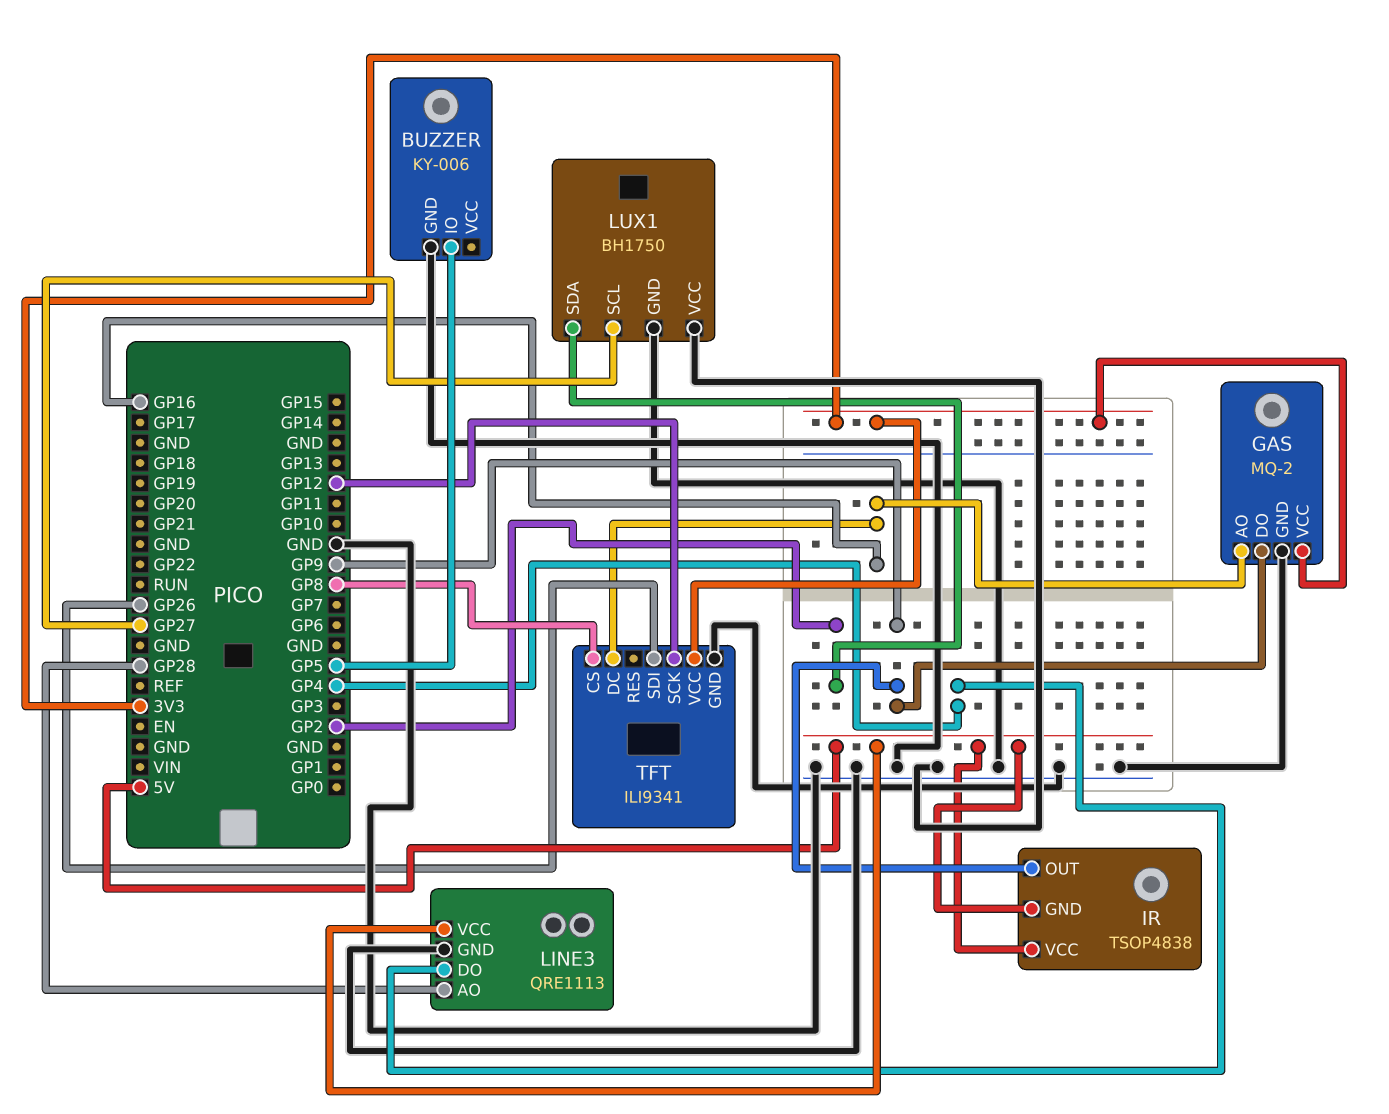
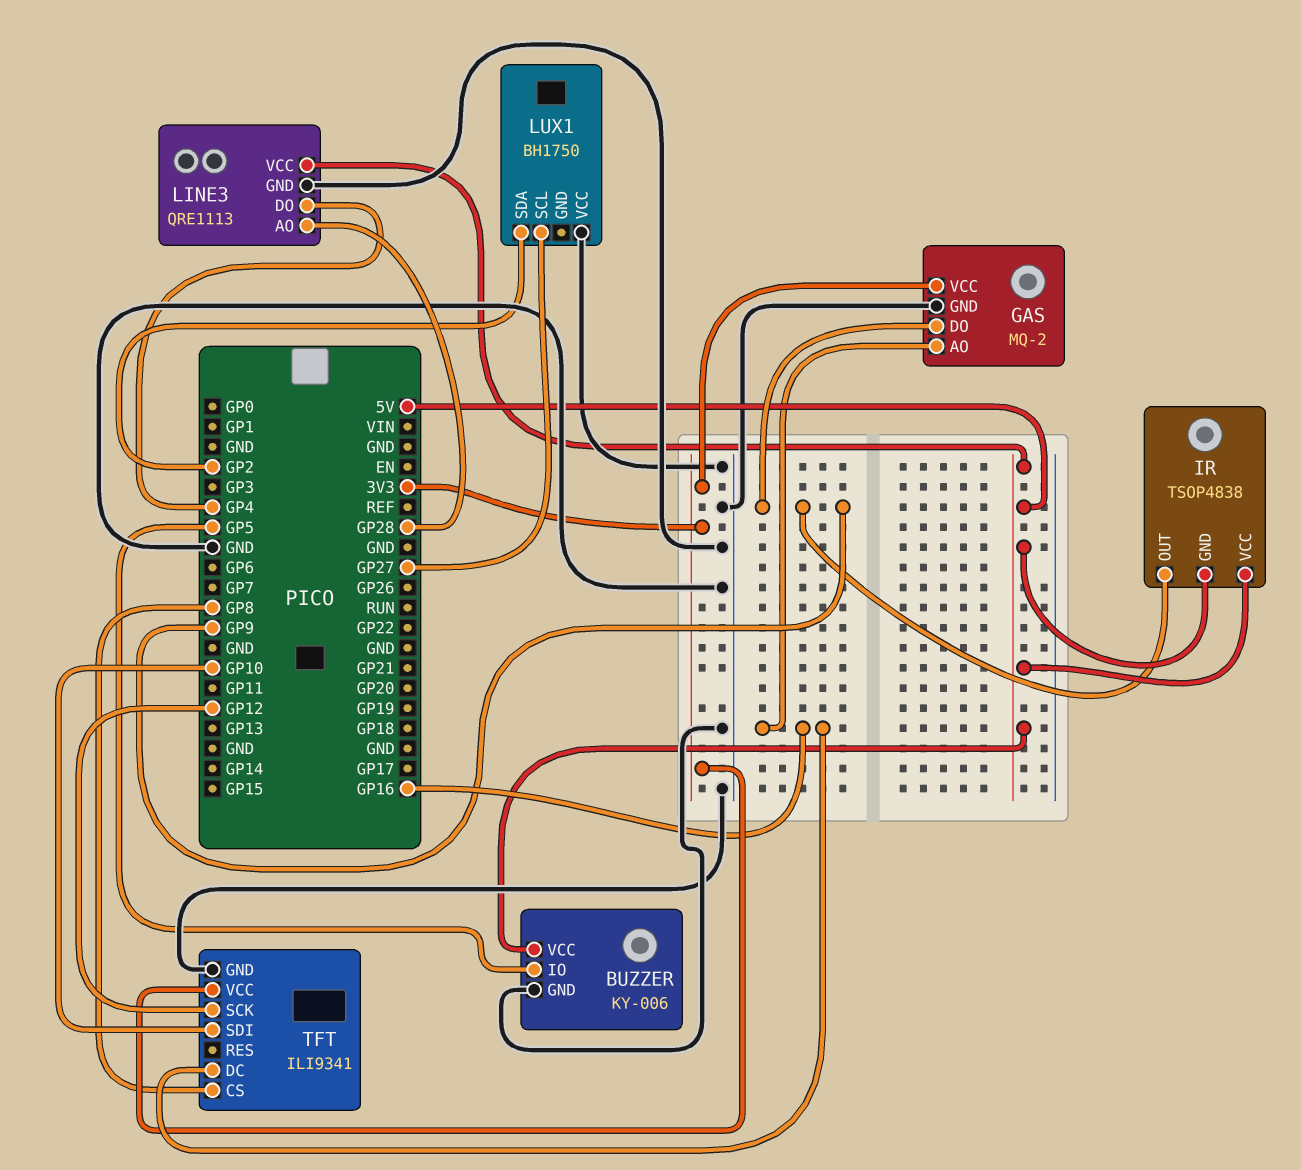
BUZZER pin VCC: none -> 5V
LUX1 pin GND: GND -> none
TFT pin SDI: GP26 -> GP10

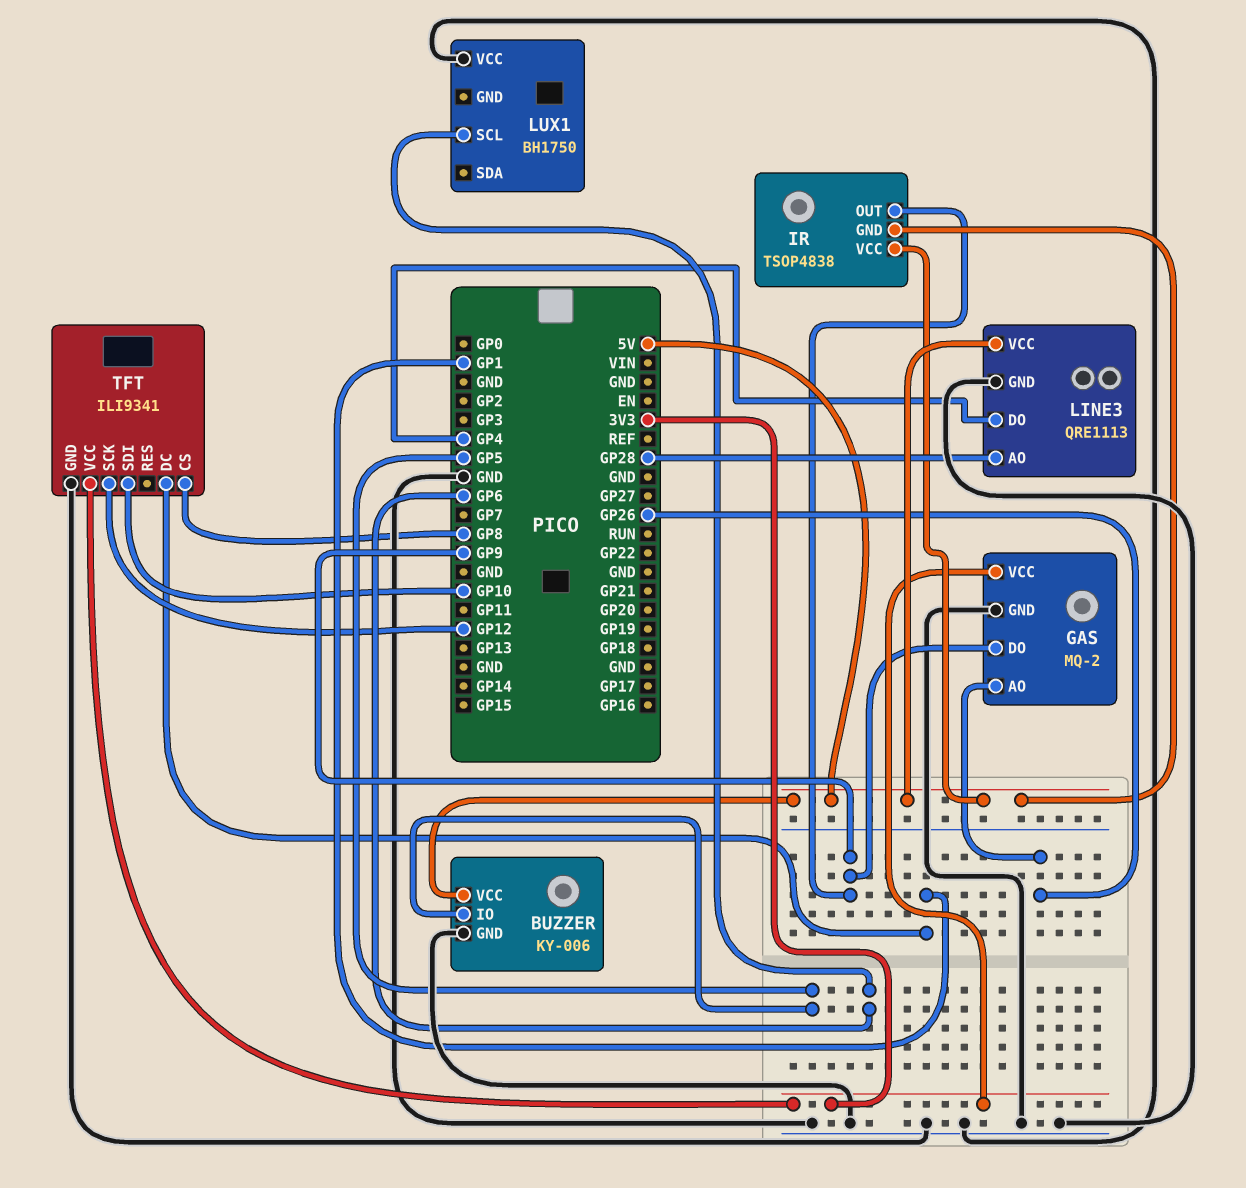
GAS pin AO: GP16 -> GP26
LUX1 pin SCL: GP27 -> GP6
LUX1 pin SDA: GP2 -> none
TFT pin DC: GP16 -> GP1

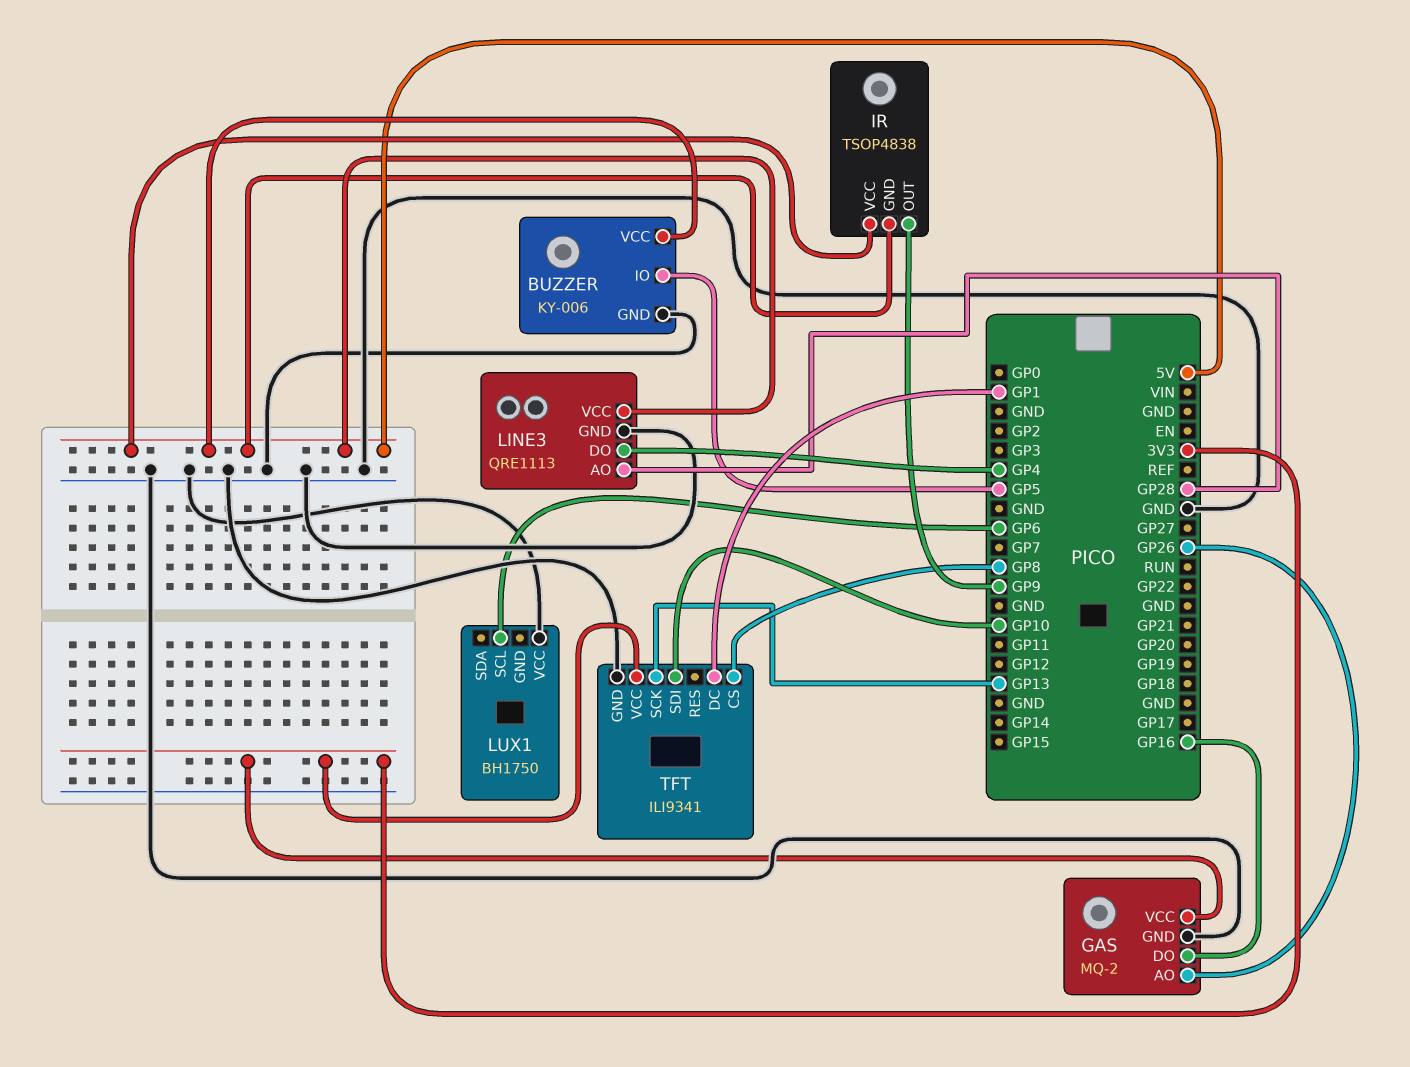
GAS pin DO: GP9 -> GP16
TFT pin SCK: GP12 -> GP13

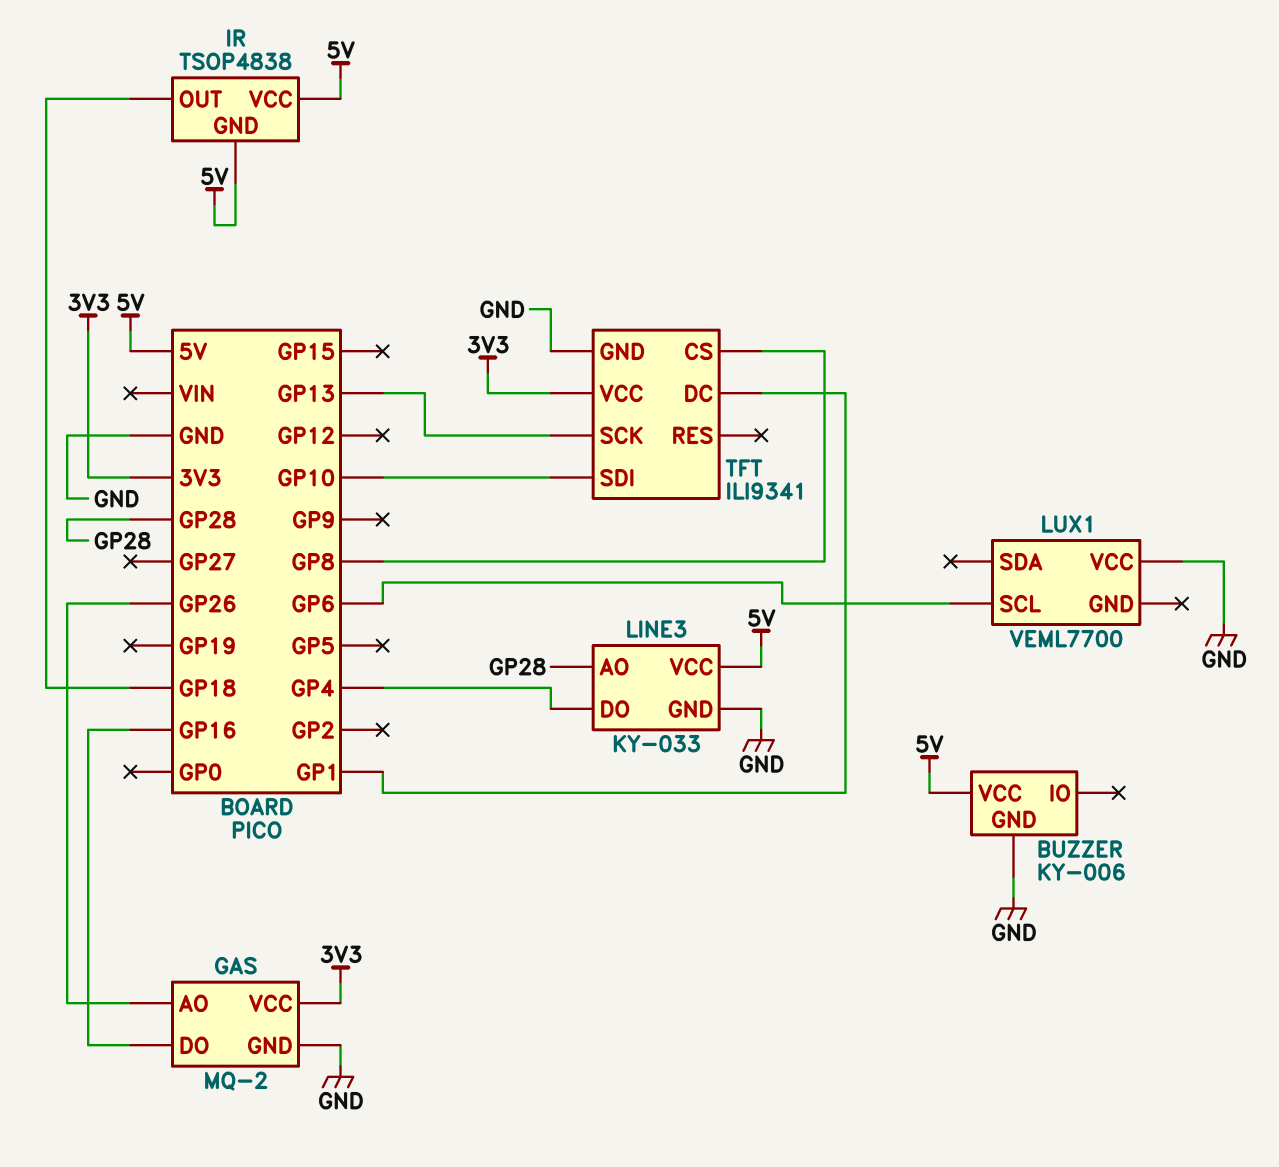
BUZZER pin IO: GP5 -> none
IR pin OUT: GP9 -> GP18
LINE3: QRE1113 -> KY-033
LUX1: BH1750 -> VEML7700

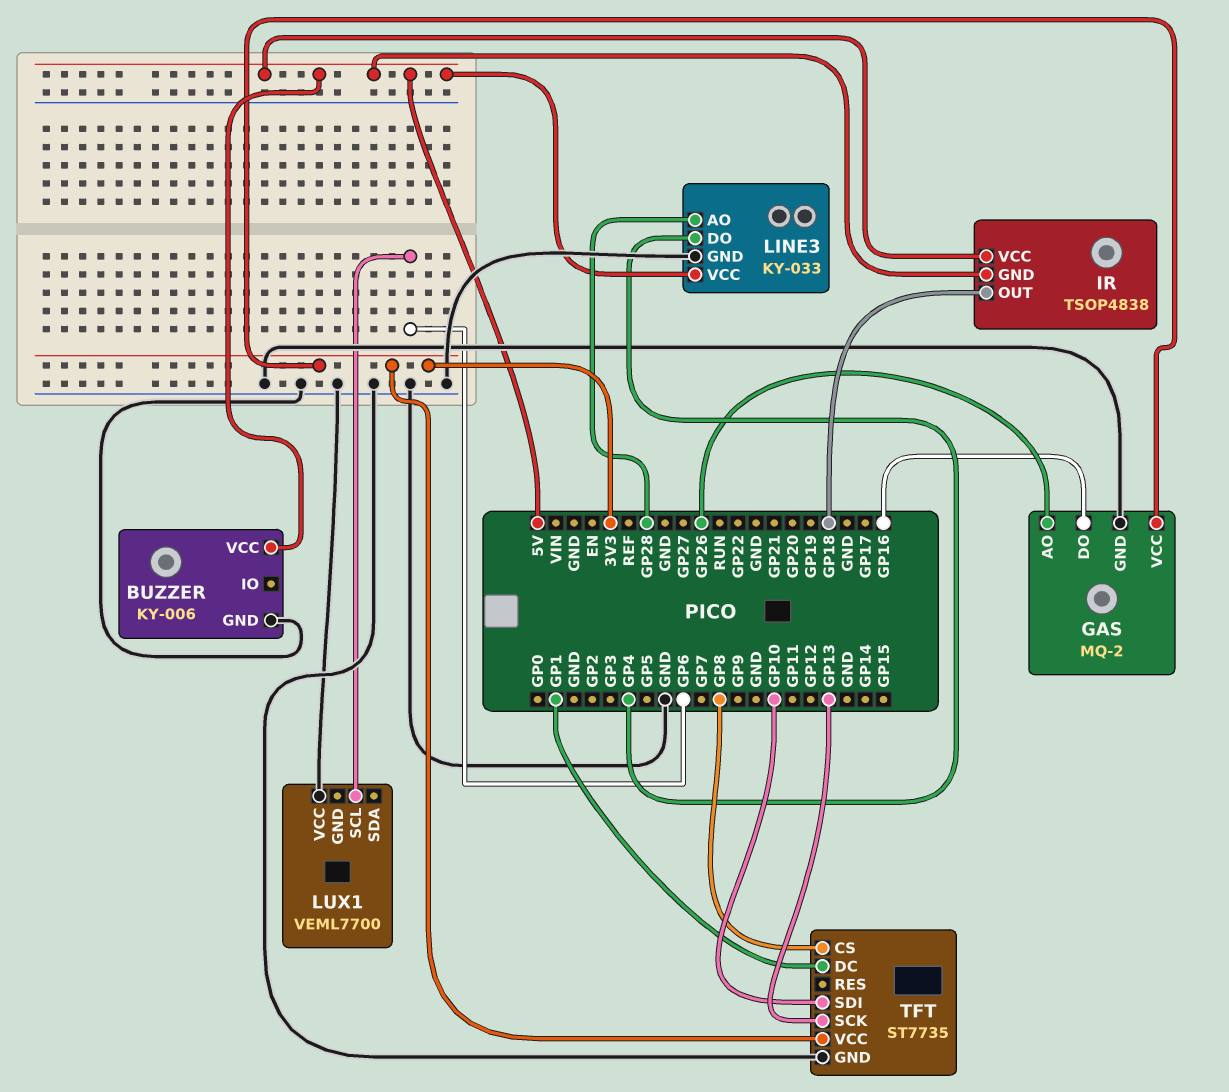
TFT: ILI9341 -> ST7735

